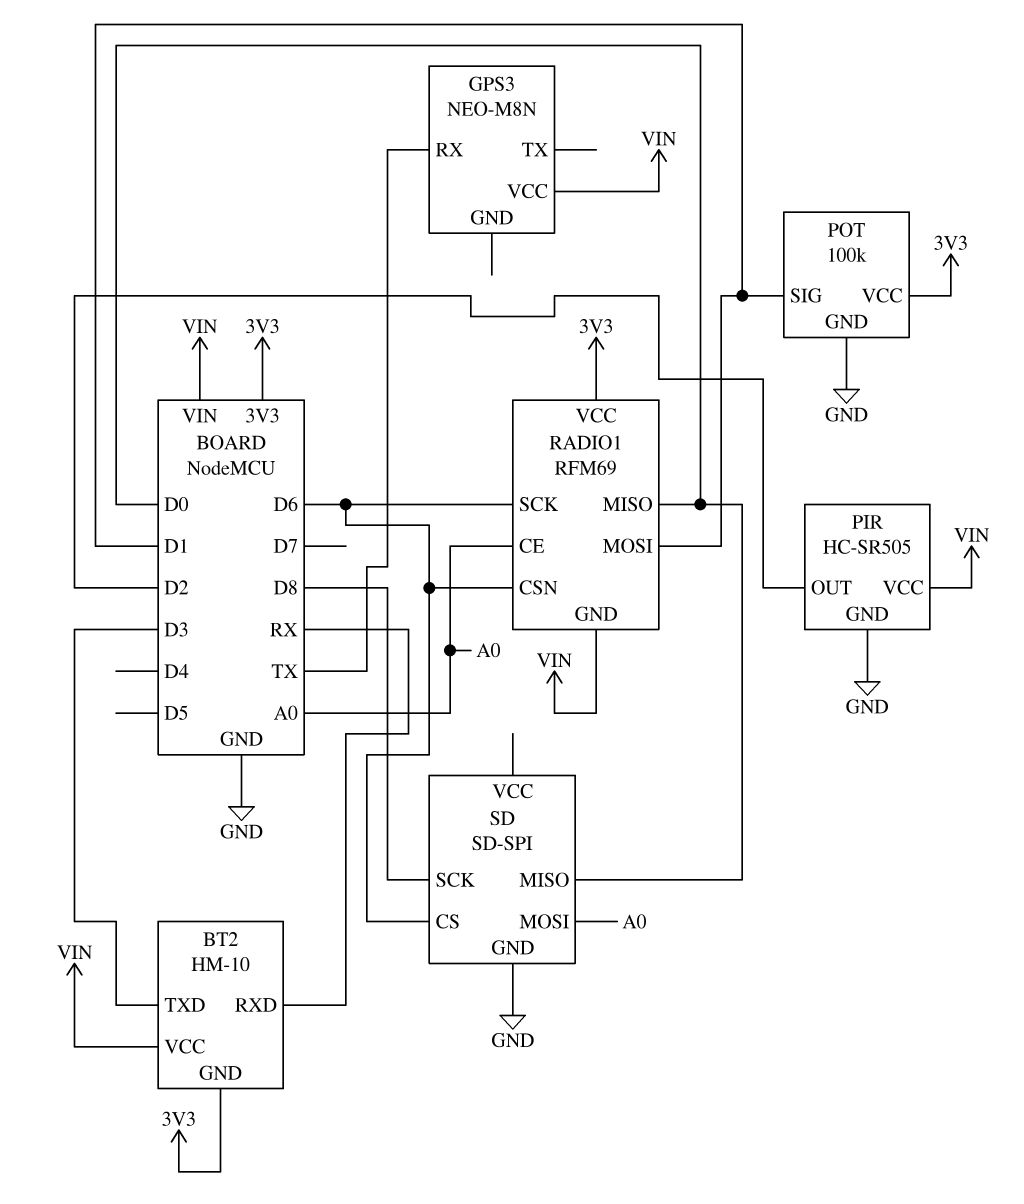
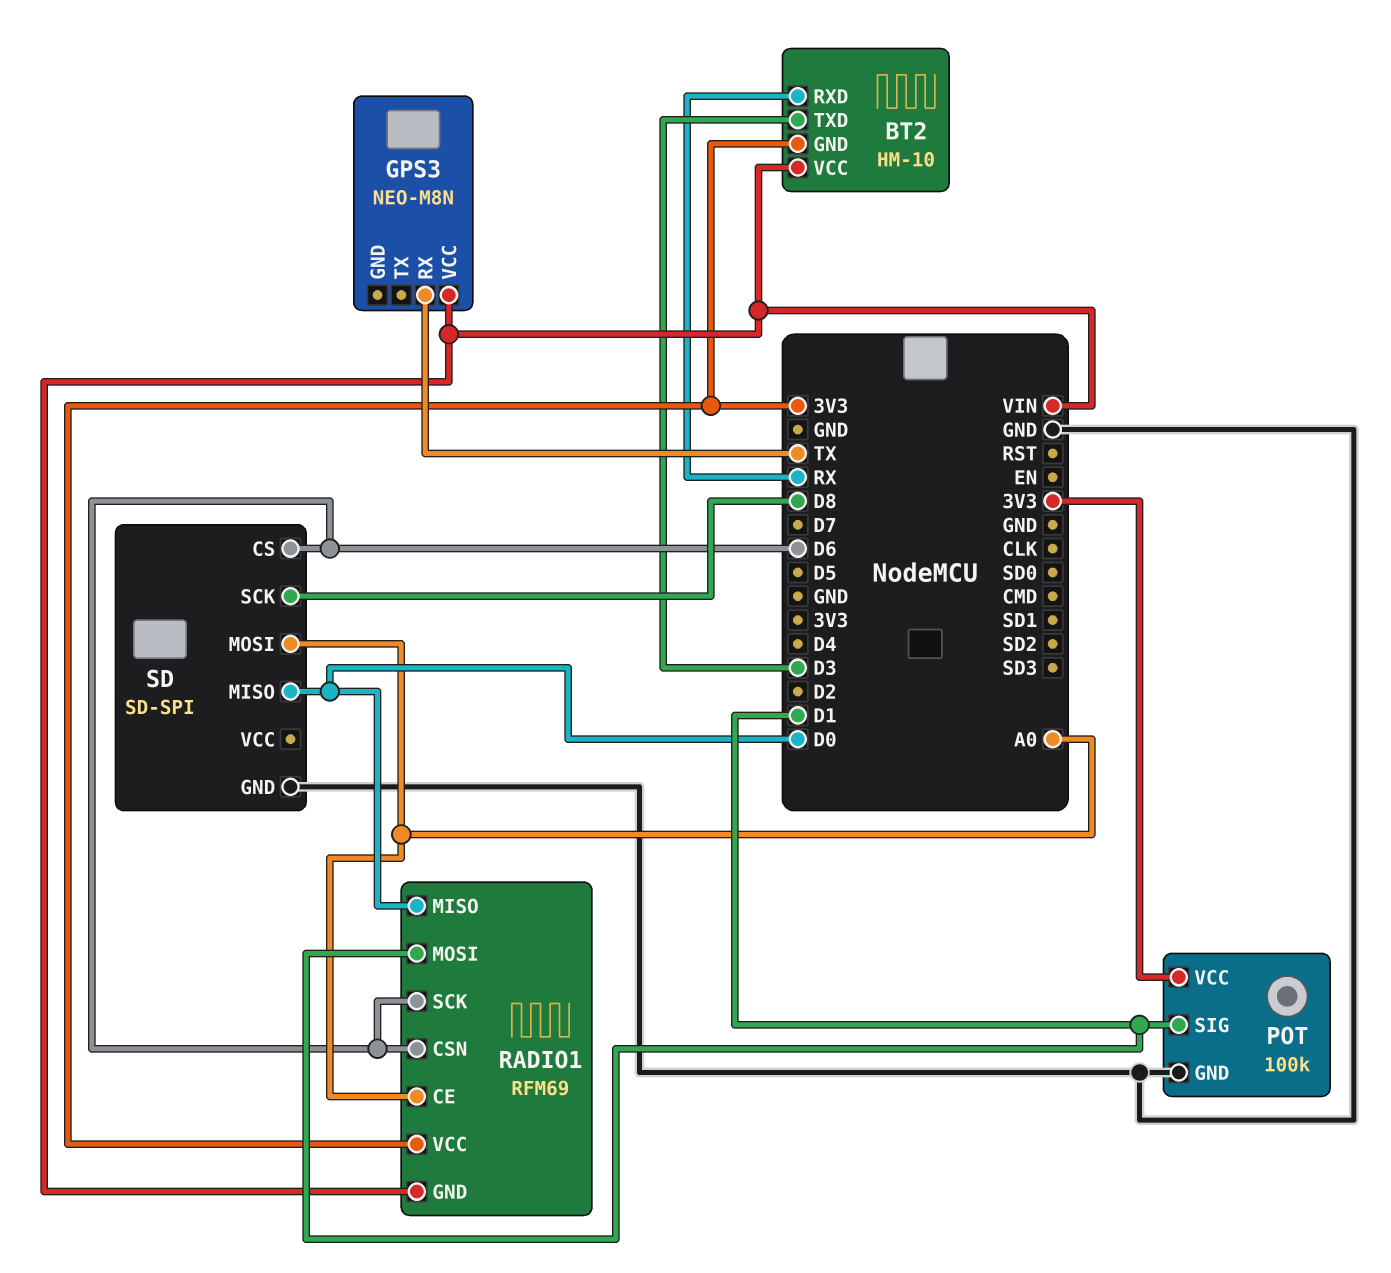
PIR: HC-SR505 -> none
PIR pin GND: GND -> none
PIR pin OUT: D2 -> none
PIR pin VCC: VIN -> none

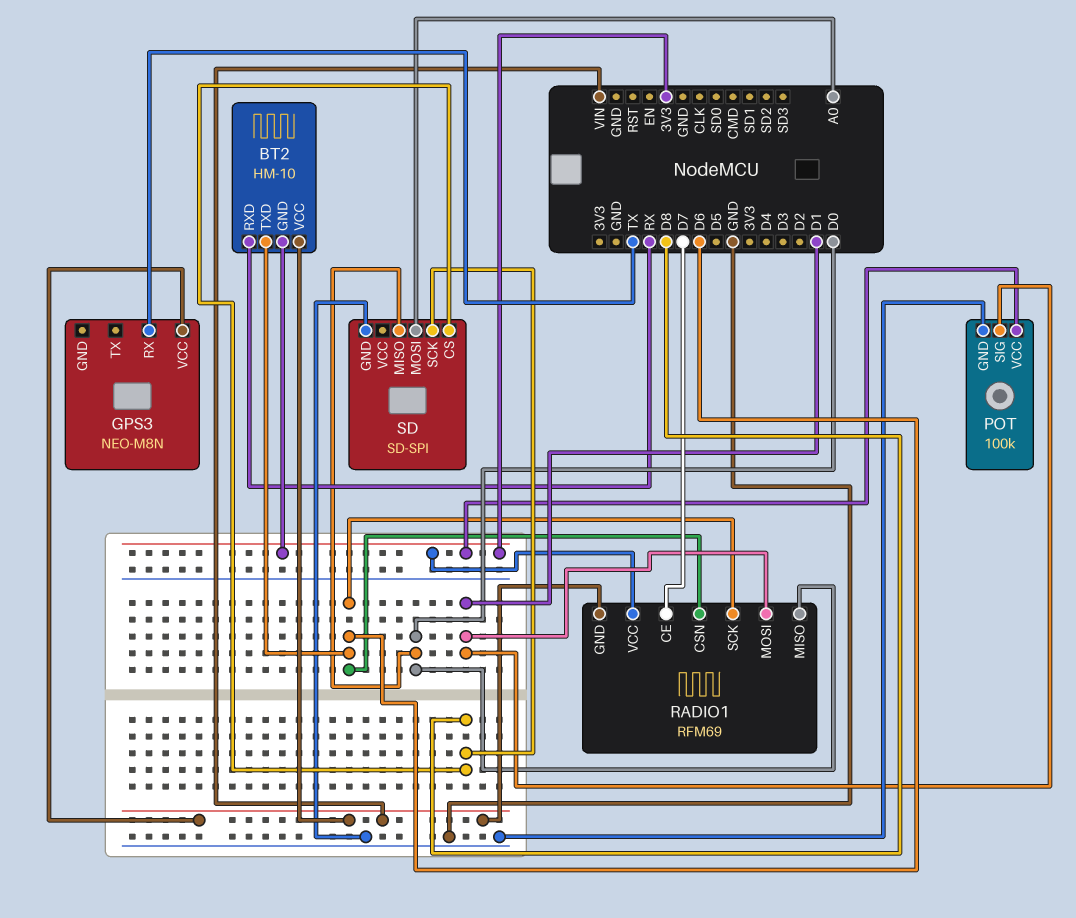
BT2 pin TXD: D3 -> D6
RADIO1 pin CE: A0 -> D7
SD pin CS: D6 -> D8

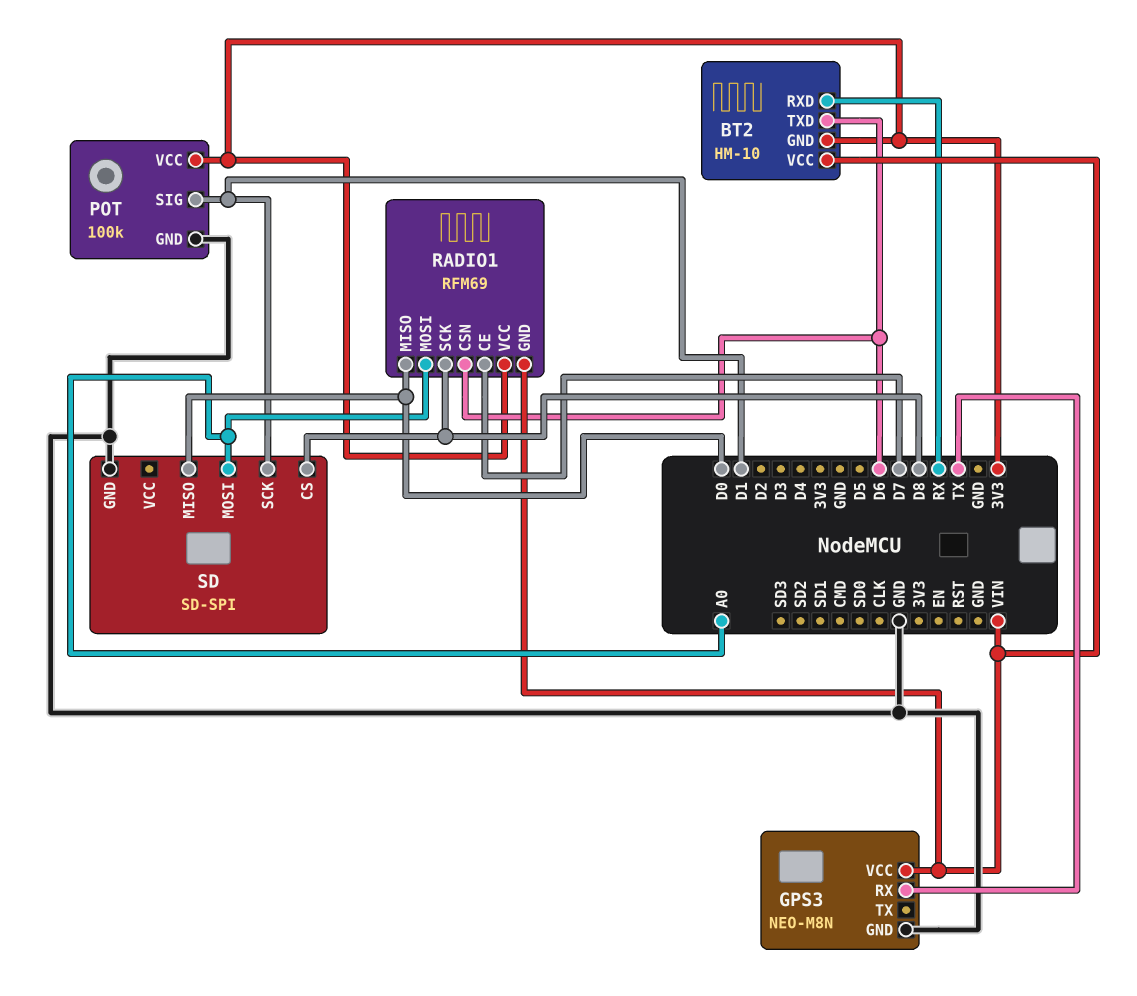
GPS3 pin GND: none -> GND
RADIO1 pin MOSI: D1 -> A0
RADIO1 pin SCK: D6 -> D8
SD pin SCK: D8 -> D1

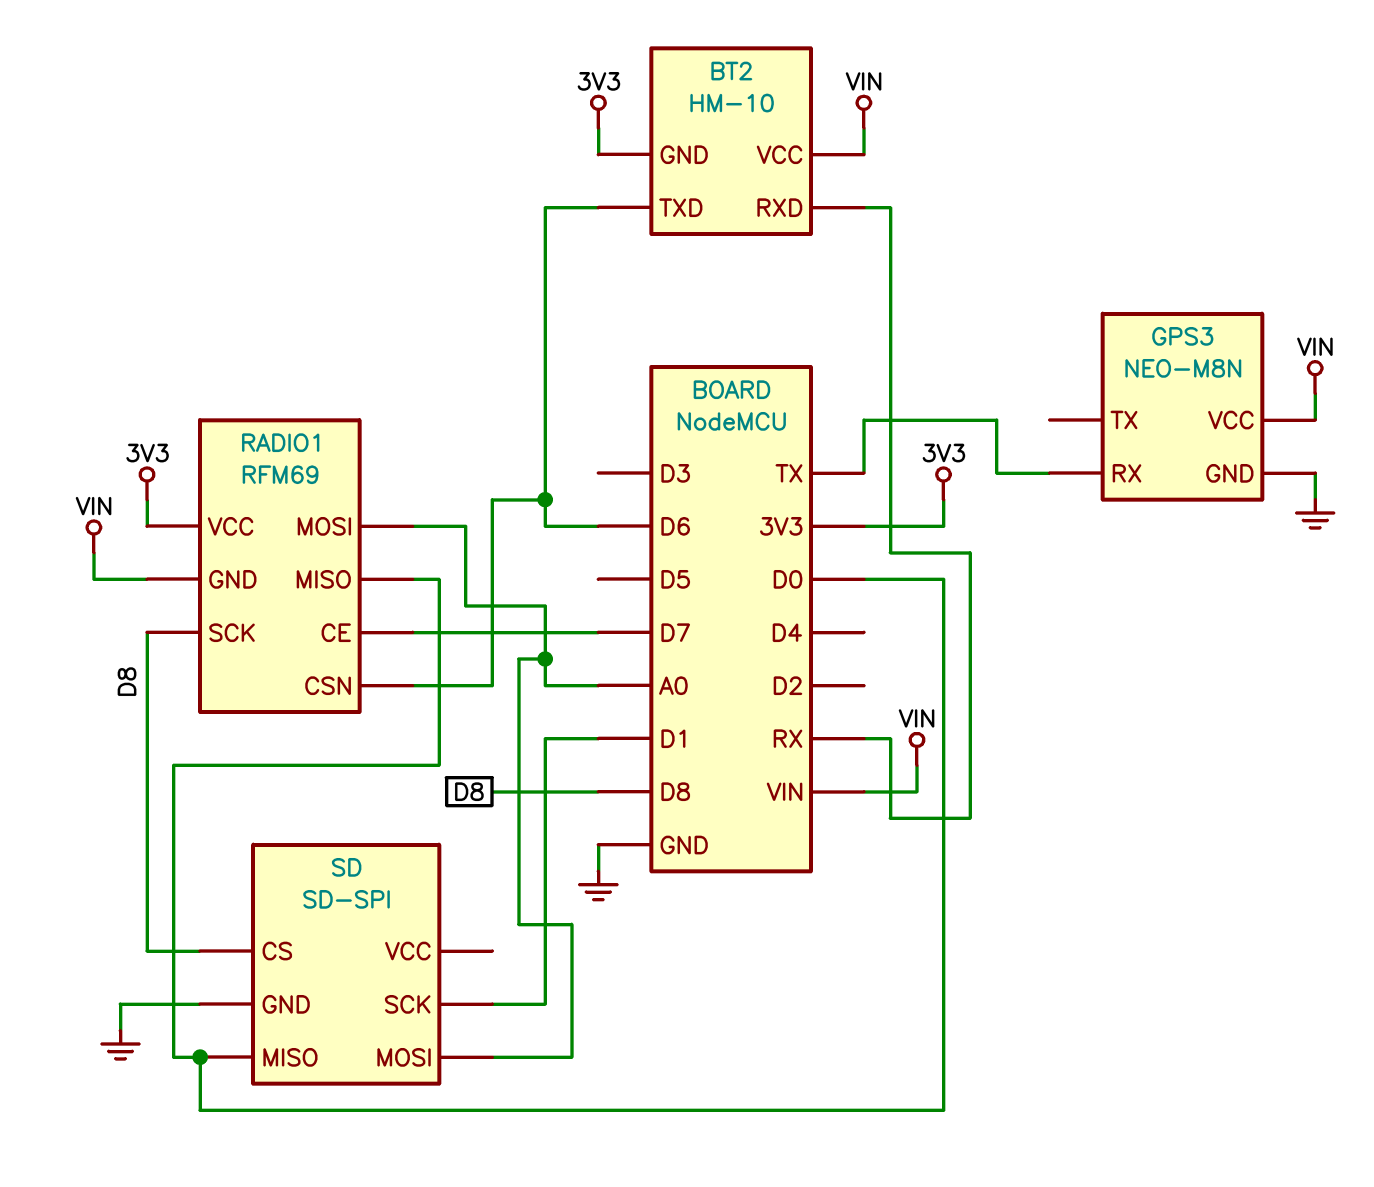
POT: 100k -> none
POT pin GND: GND -> none
POT pin SIG: D1 -> none
POT pin VCC: 3V3 -> none

